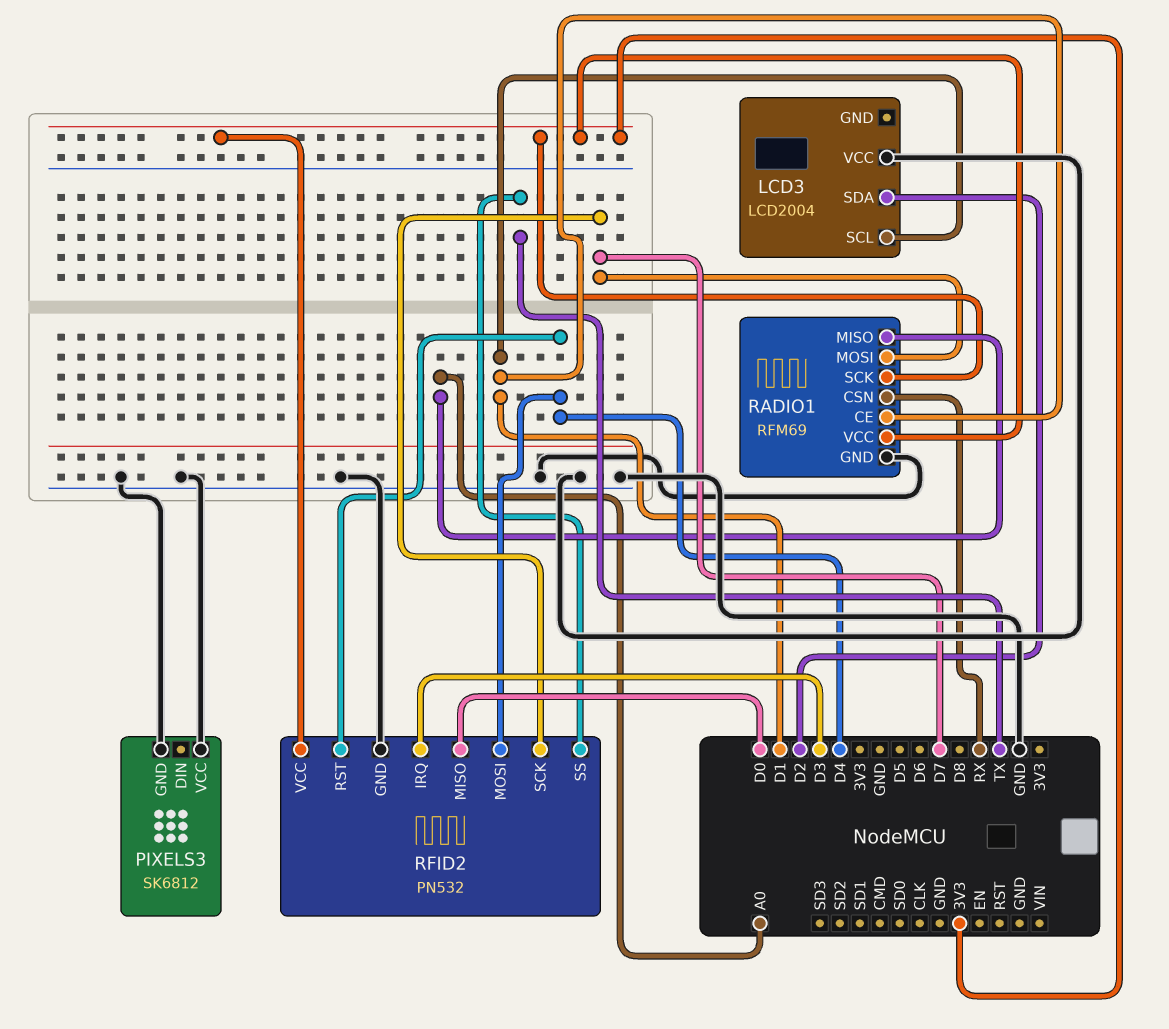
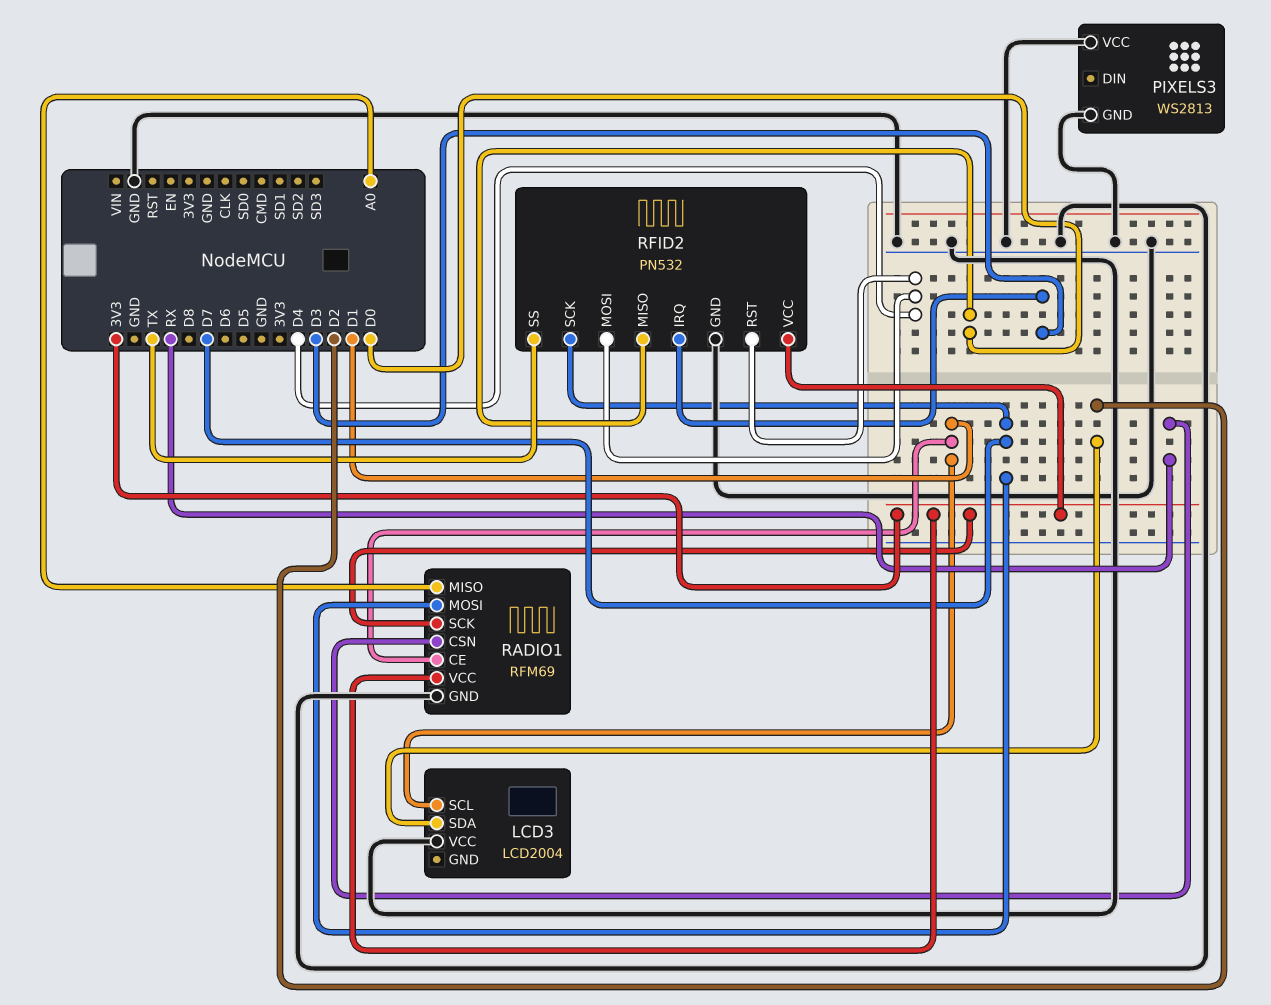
PIXELS3: SK6812 -> WS2813

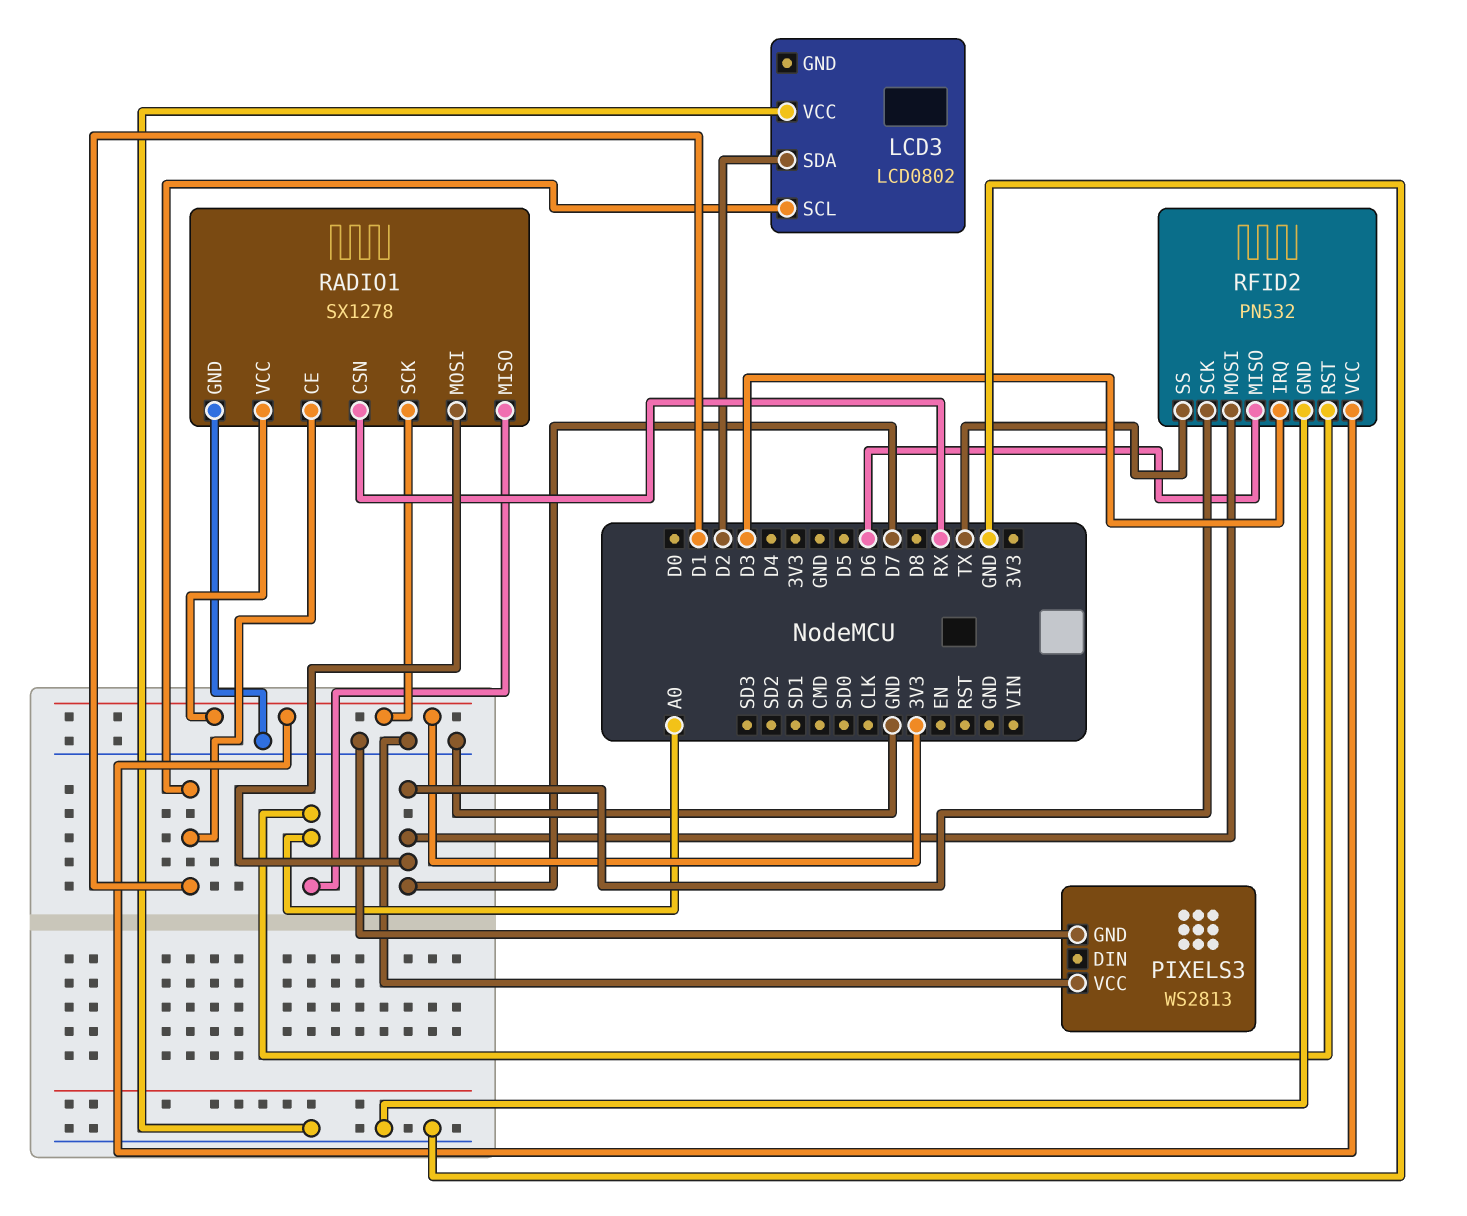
LCD3: LCD2004 -> LCD0802
RADIO1: RFM69 -> SX1278
RFID2 pin MISO: D0 -> D6
RFID2 pin MOSI: D4 -> D7
RFID2 pin RST: D4 -> A0

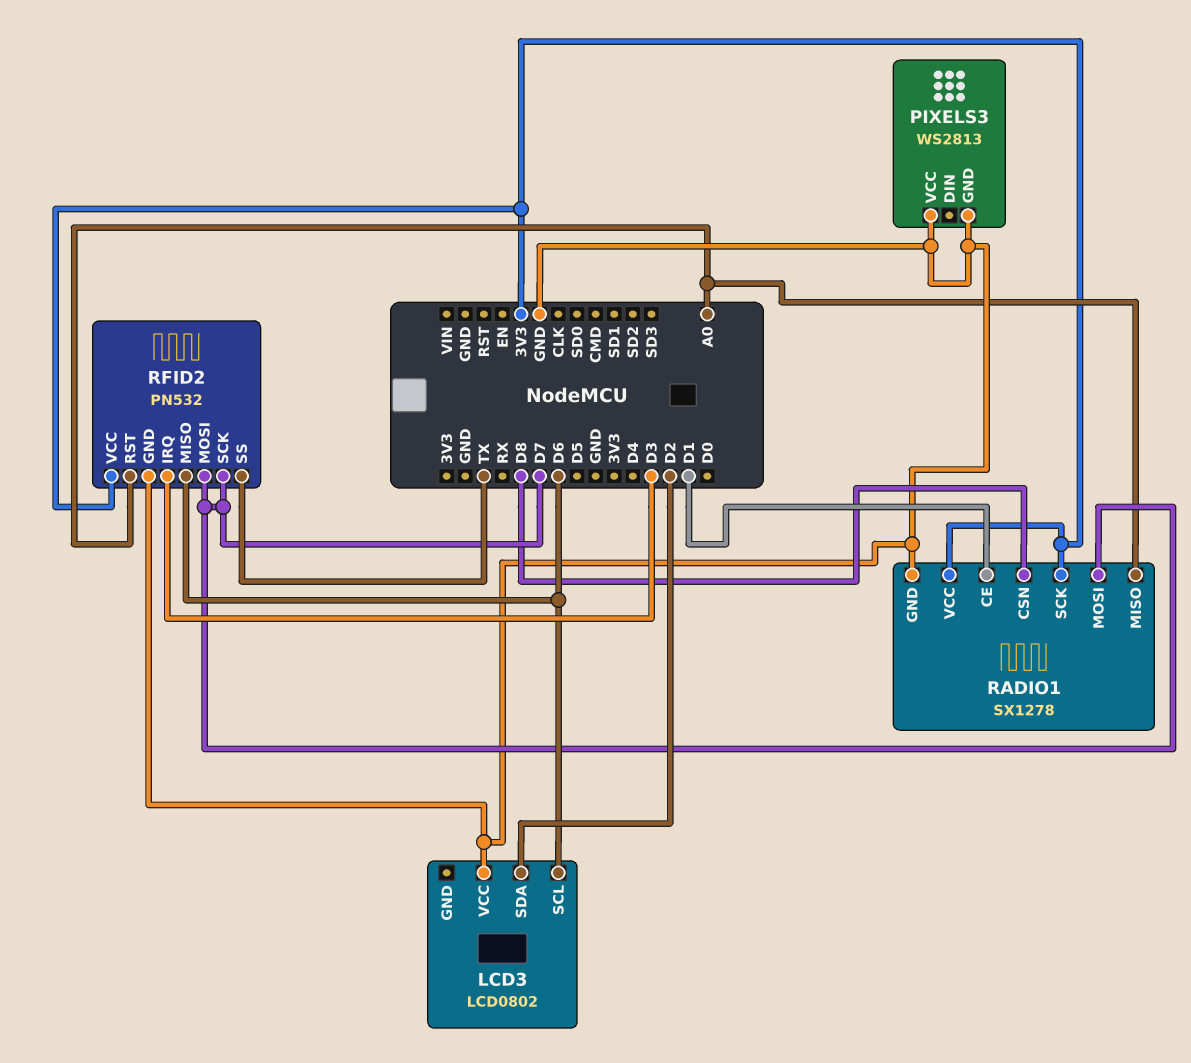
LCD3 pin SCL: D1 -> D6
RADIO1 pin CSN: RX -> D8

